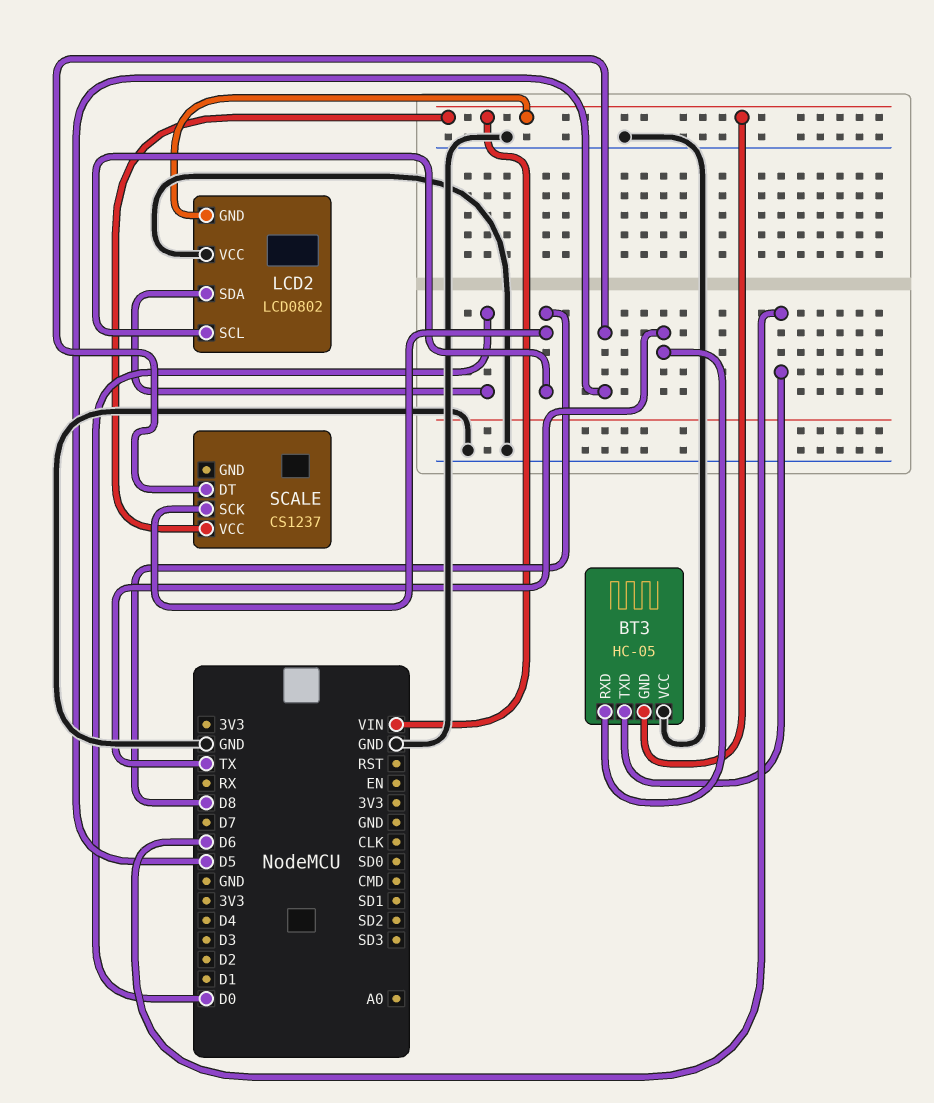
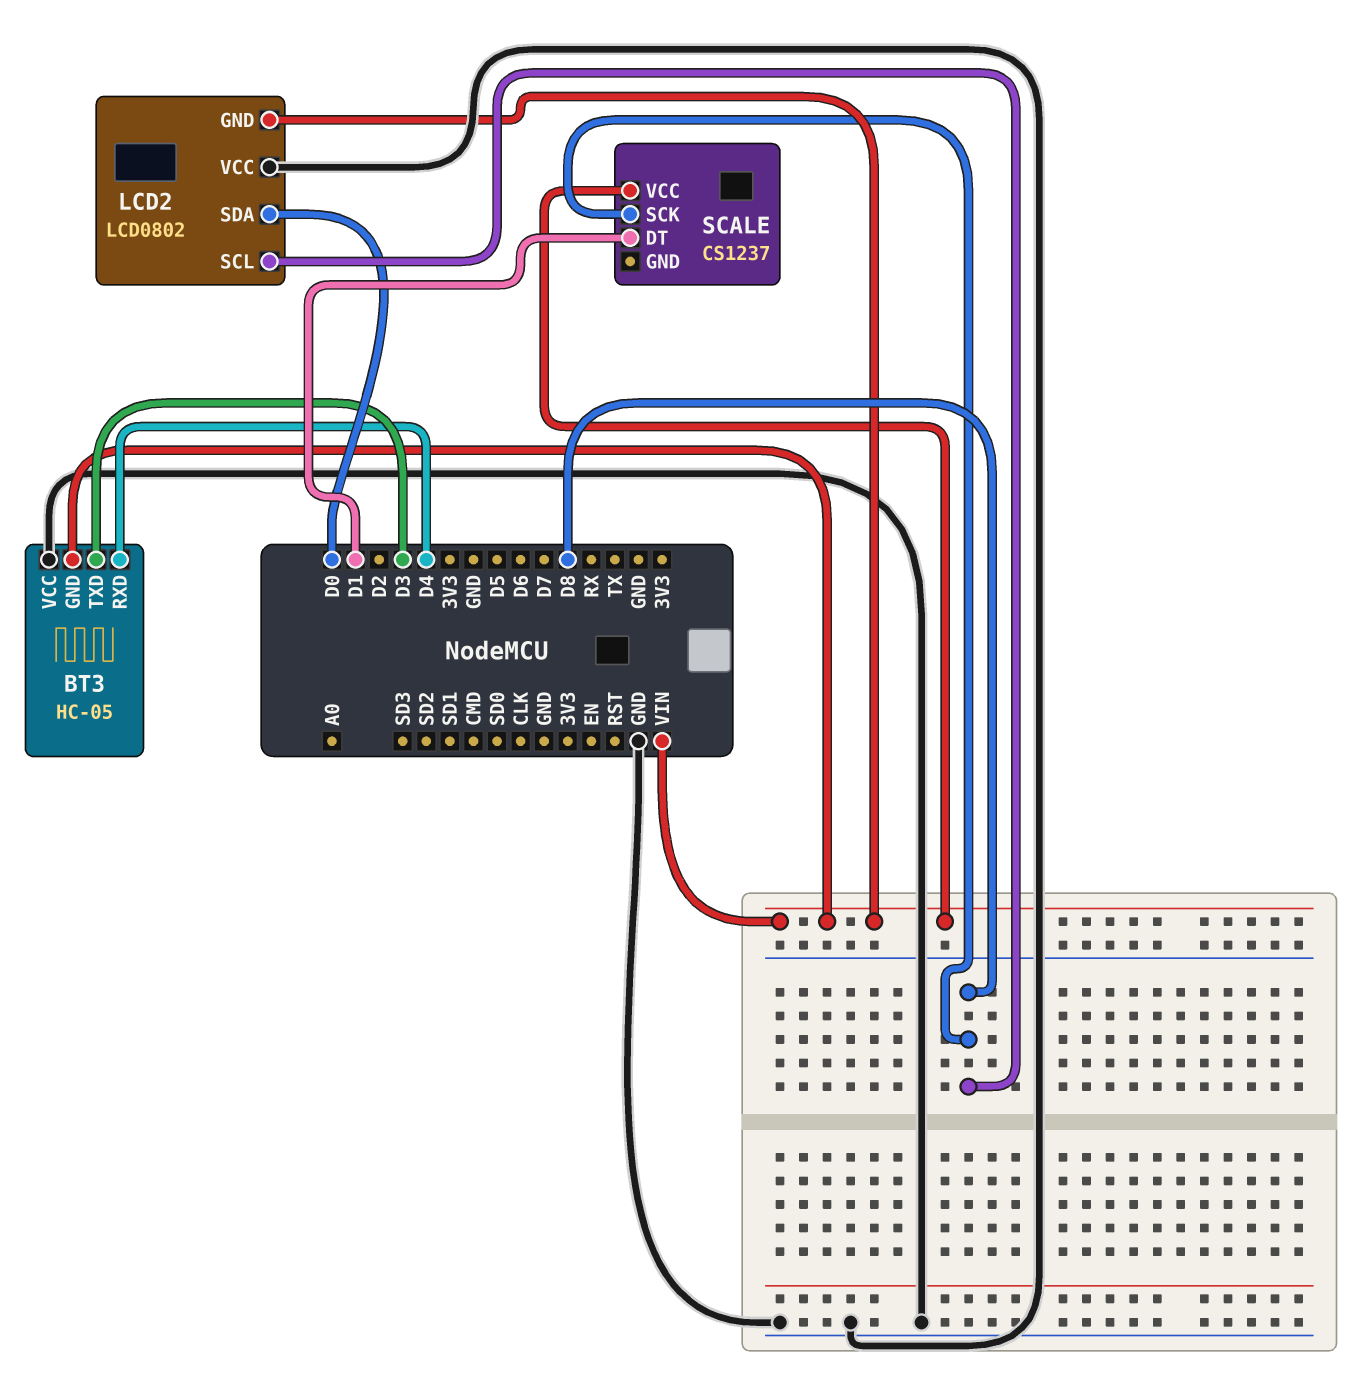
BT3 pin RXD: TX -> D4
BT3 pin TXD: D6 -> D3
SCALE pin DT: D5 -> D1

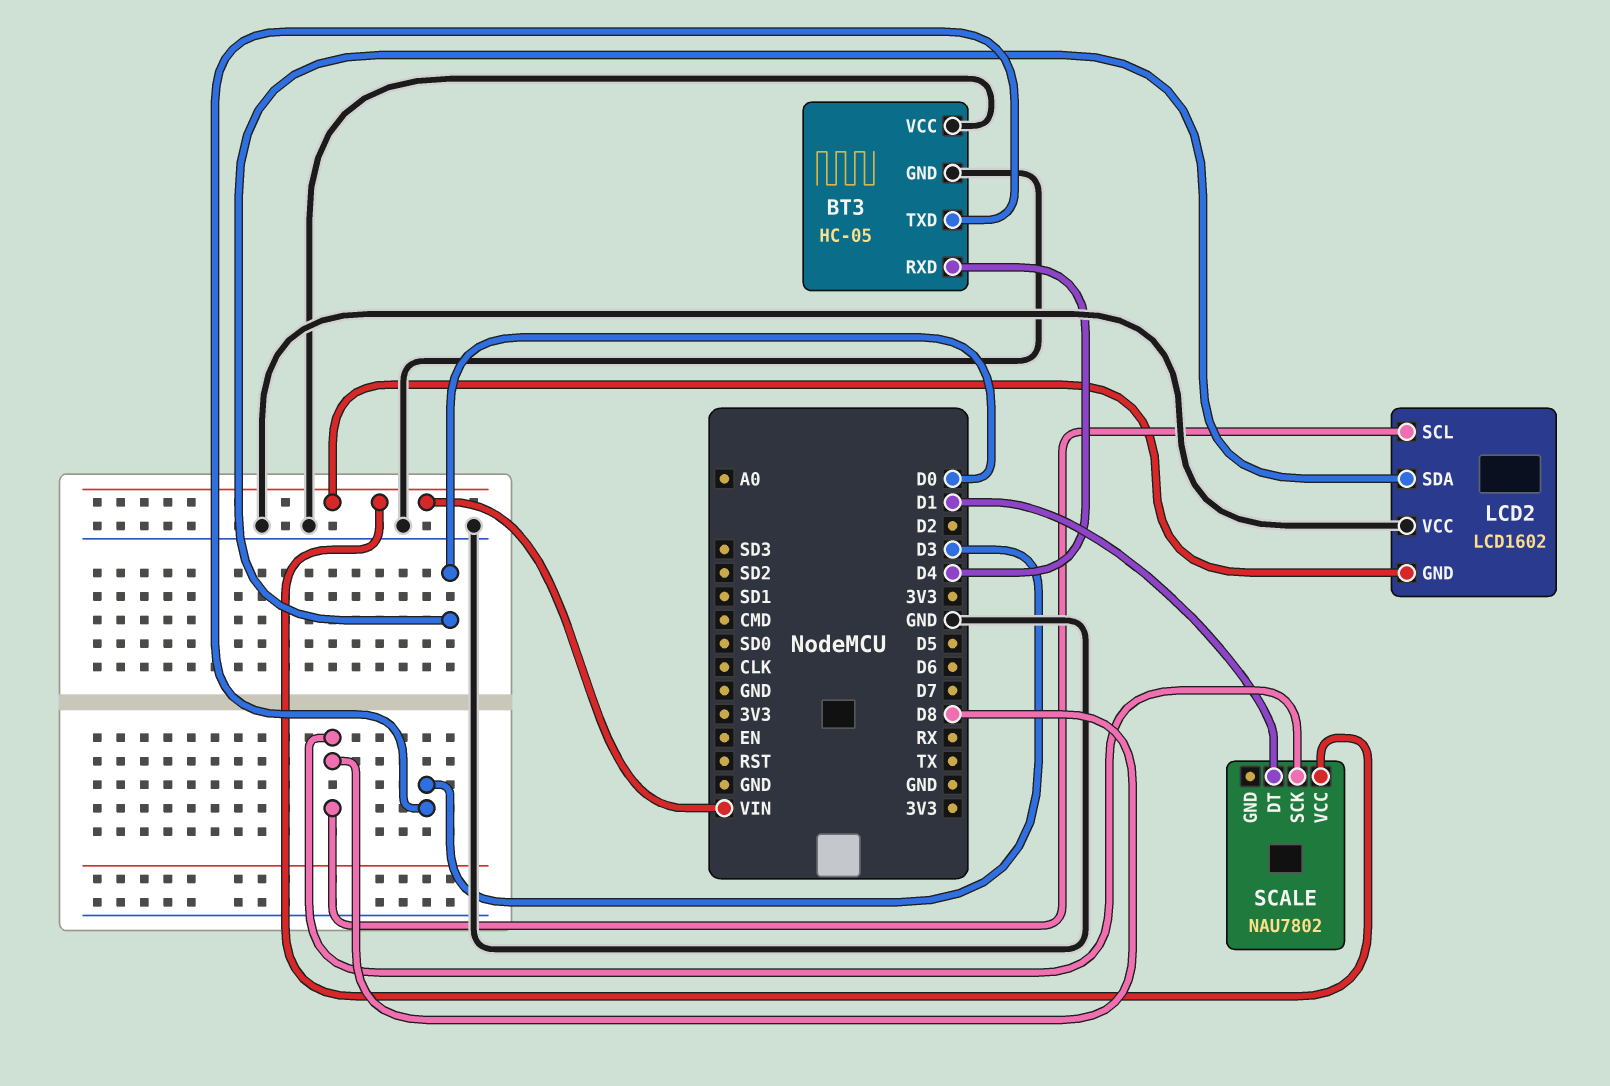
BT3 pin GND: VIN -> GND
LCD2: LCD0802 -> LCD1602
SCALE: CS1237 -> NAU7802

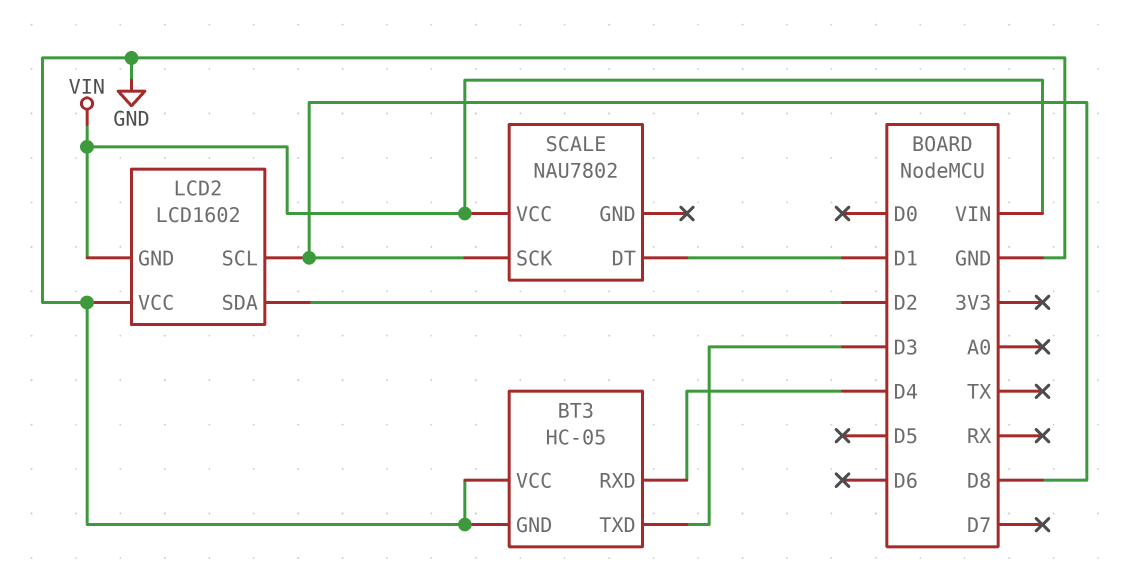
LCD2 pin SDA: D0 -> D2

